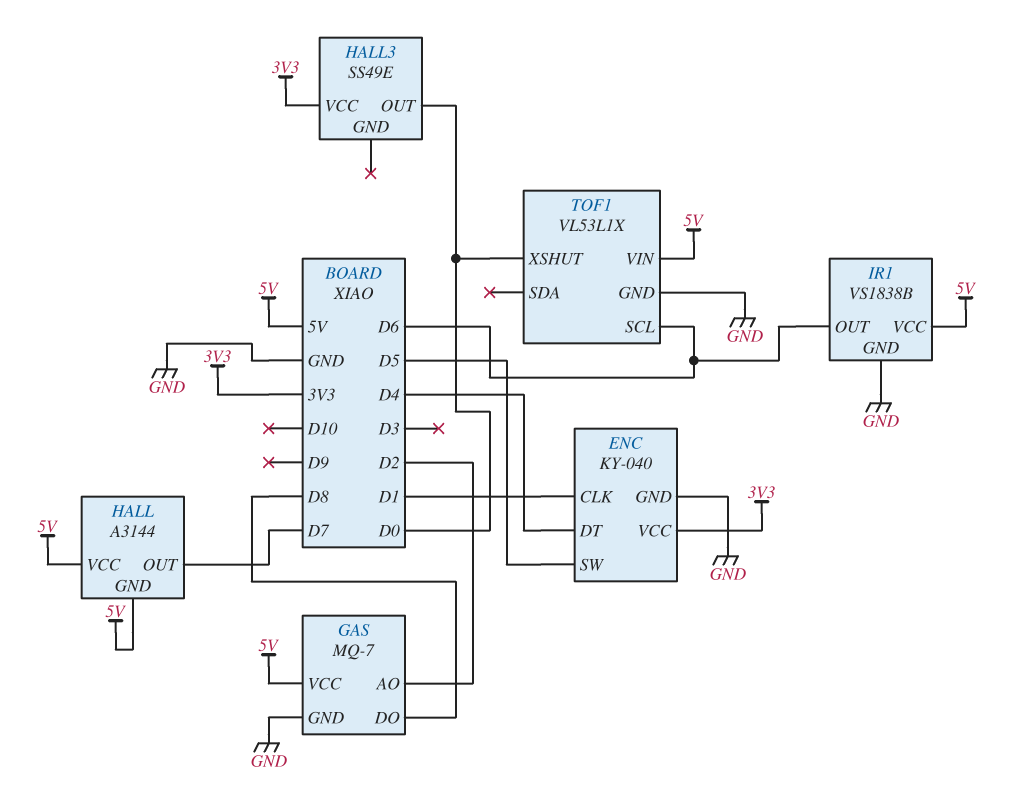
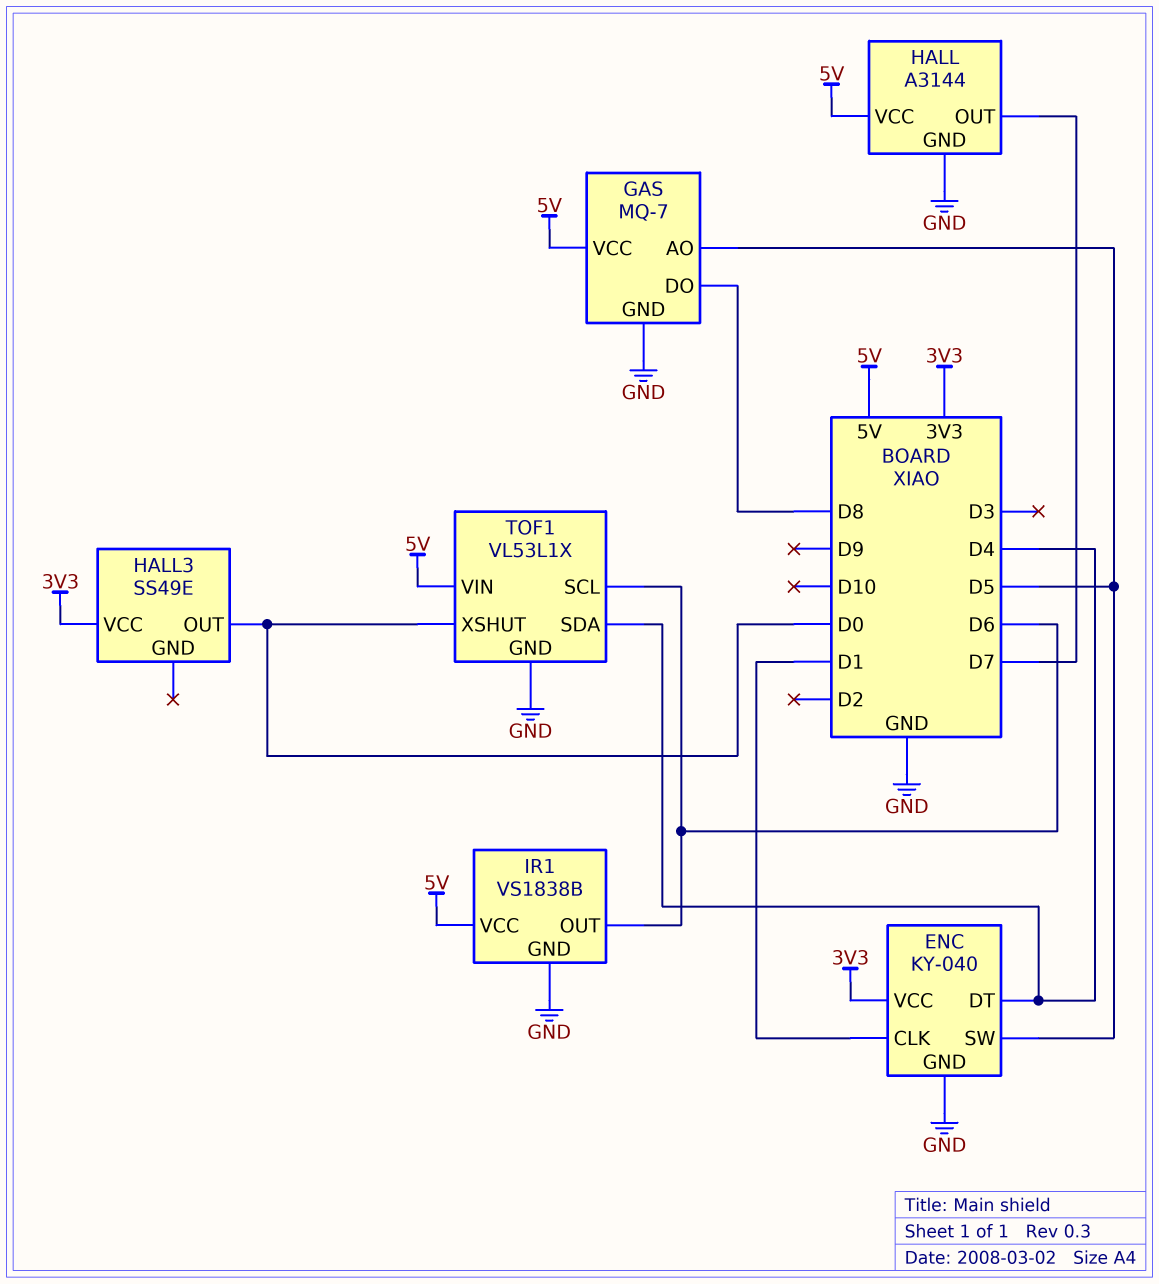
GAS pin AO: D2 -> D5
HALL pin GND: 5V -> GND
TOF1 pin SDA: none -> D4

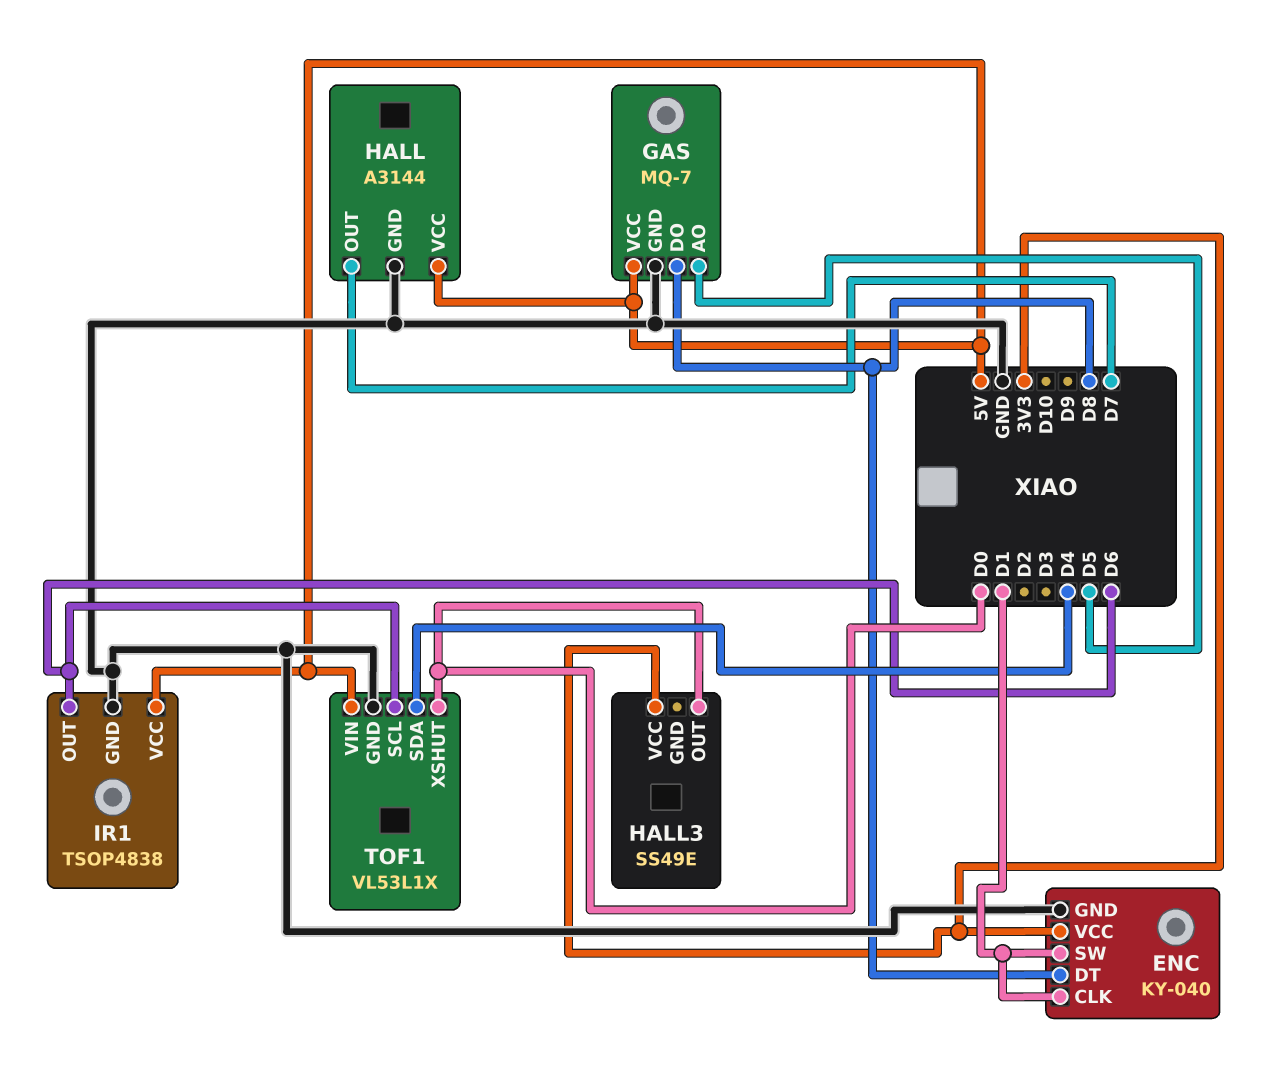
ENC pin DT: D4 -> D8
ENC pin SW: D5 -> D1
IR1: VS1838B -> TSOP4838

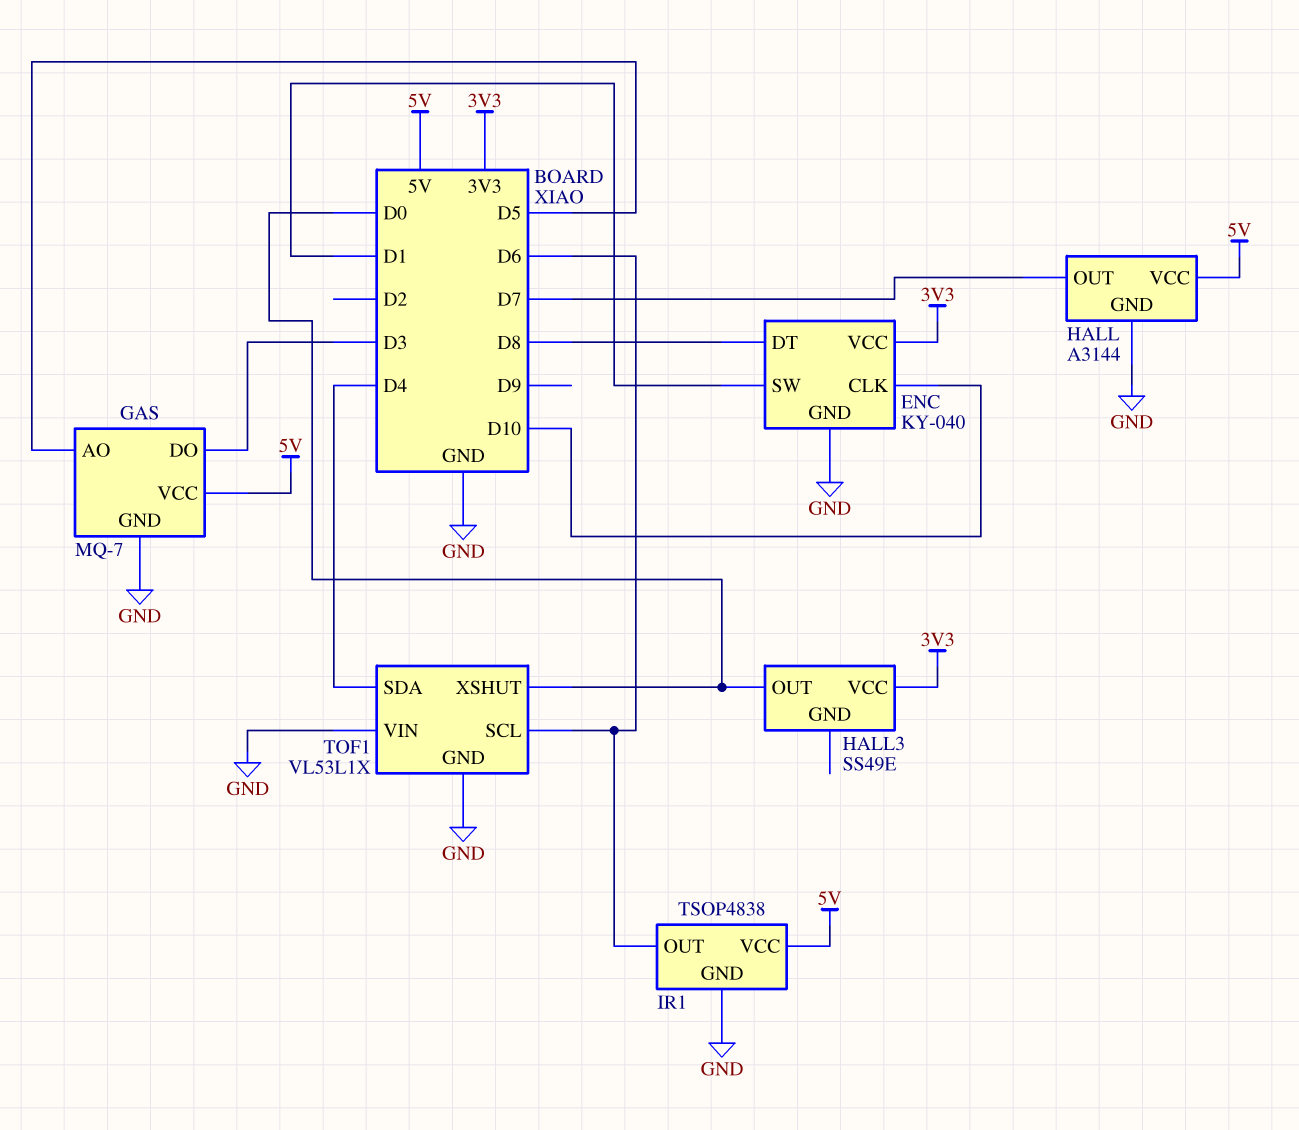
ENC pin CLK: D1 -> D10
GAS pin DO: D8 -> D3
TOF1 pin VIN: 5V -> GND

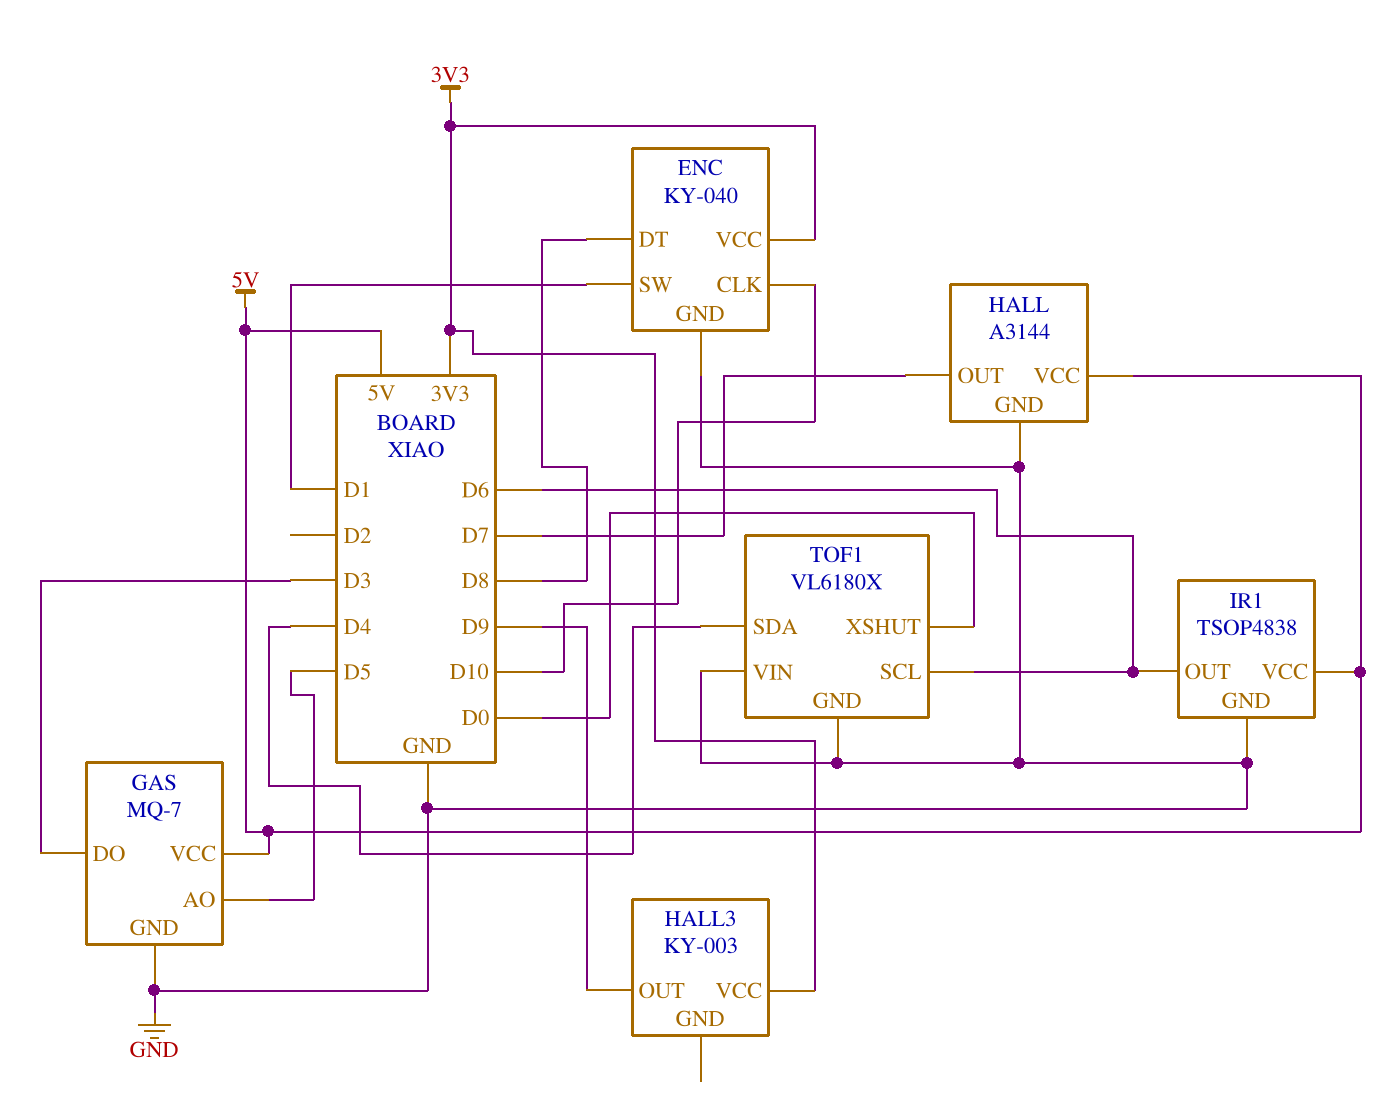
HALL3: SS49E -> KY-003
HALL3 pin OUT: D0 -> D9
TOF1: VL53L1X -> VL6180X

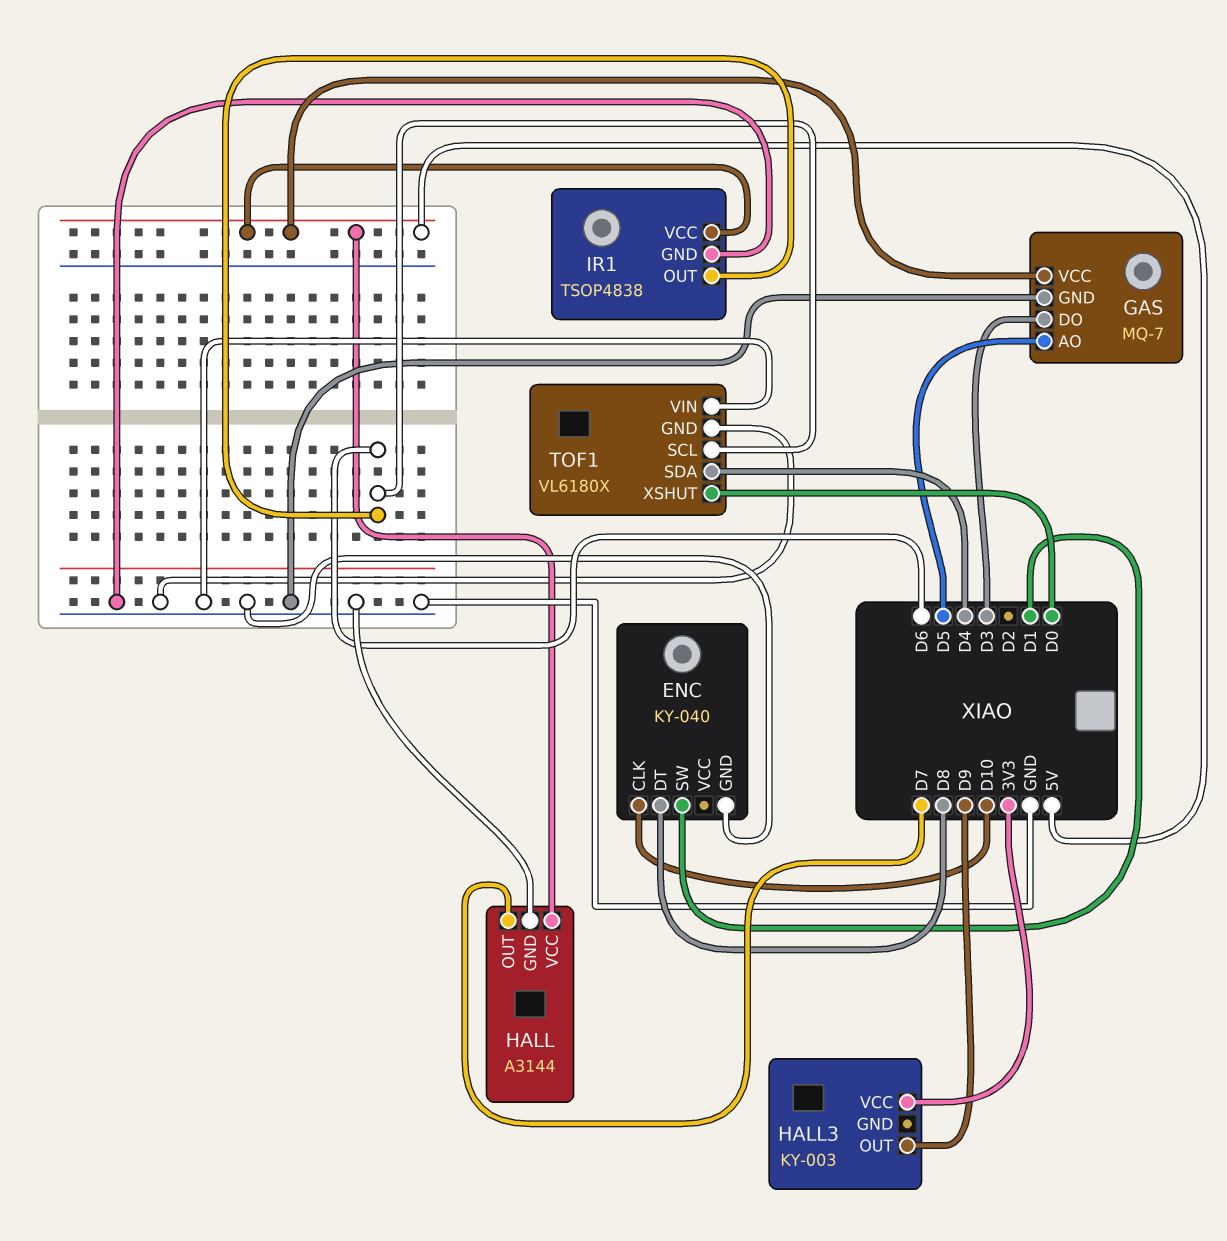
ENC pin VCC: 3V3 -> none

